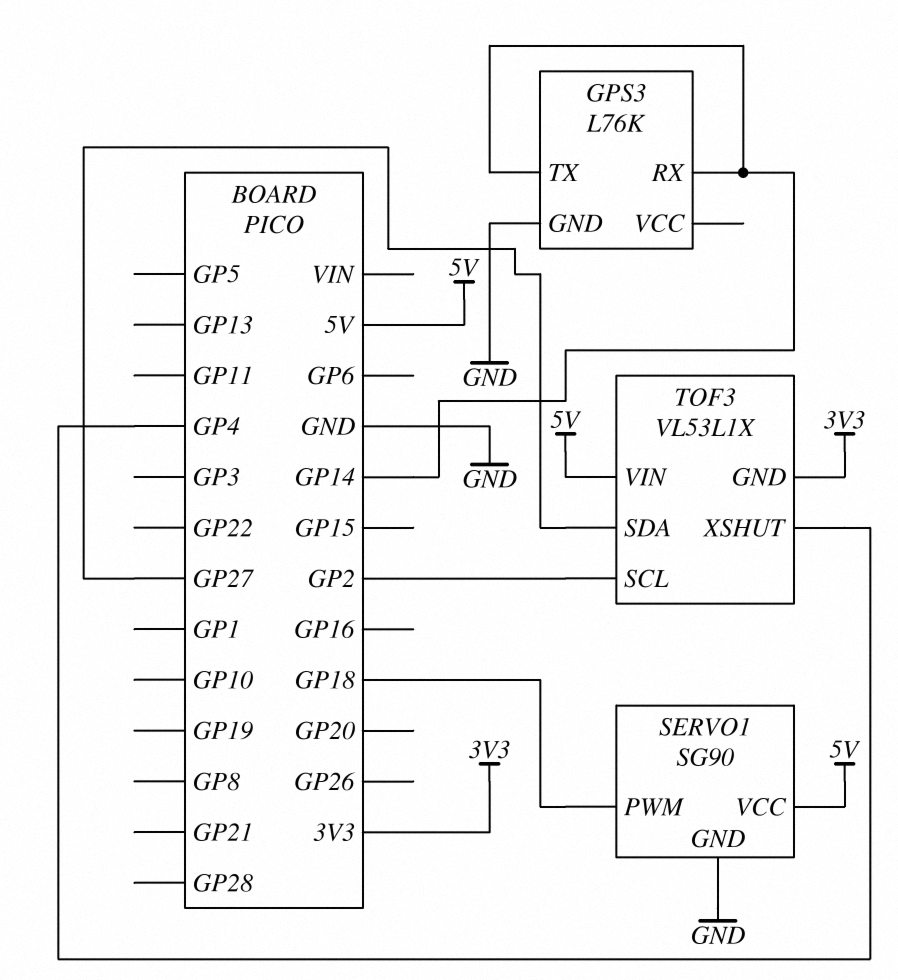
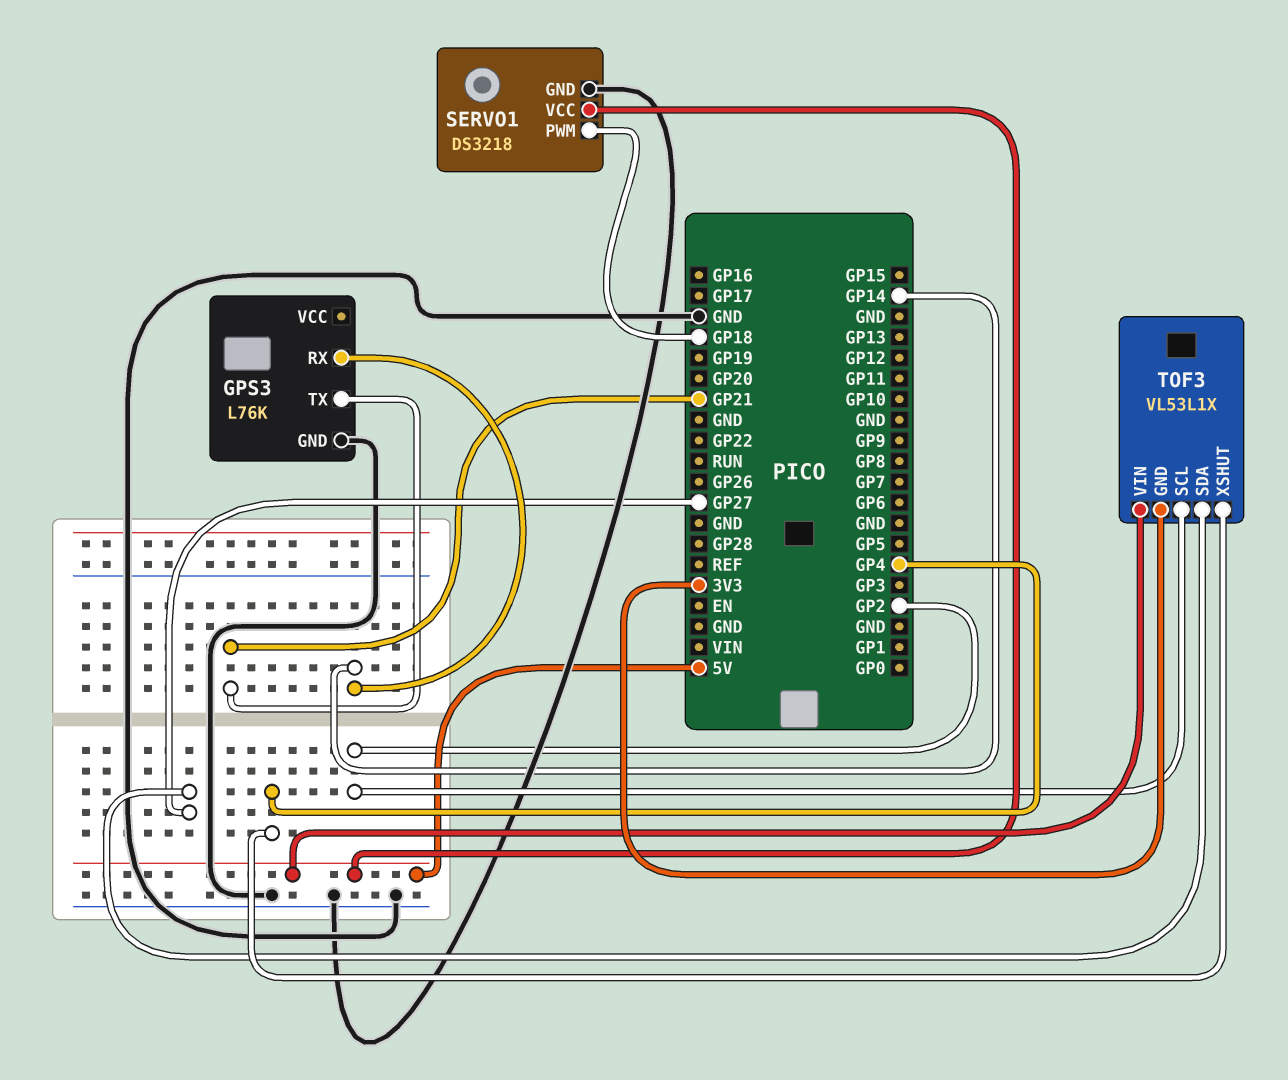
GPS3 pin TX: GP14 -> GP21
SERVO1: SG90 -> DS3218

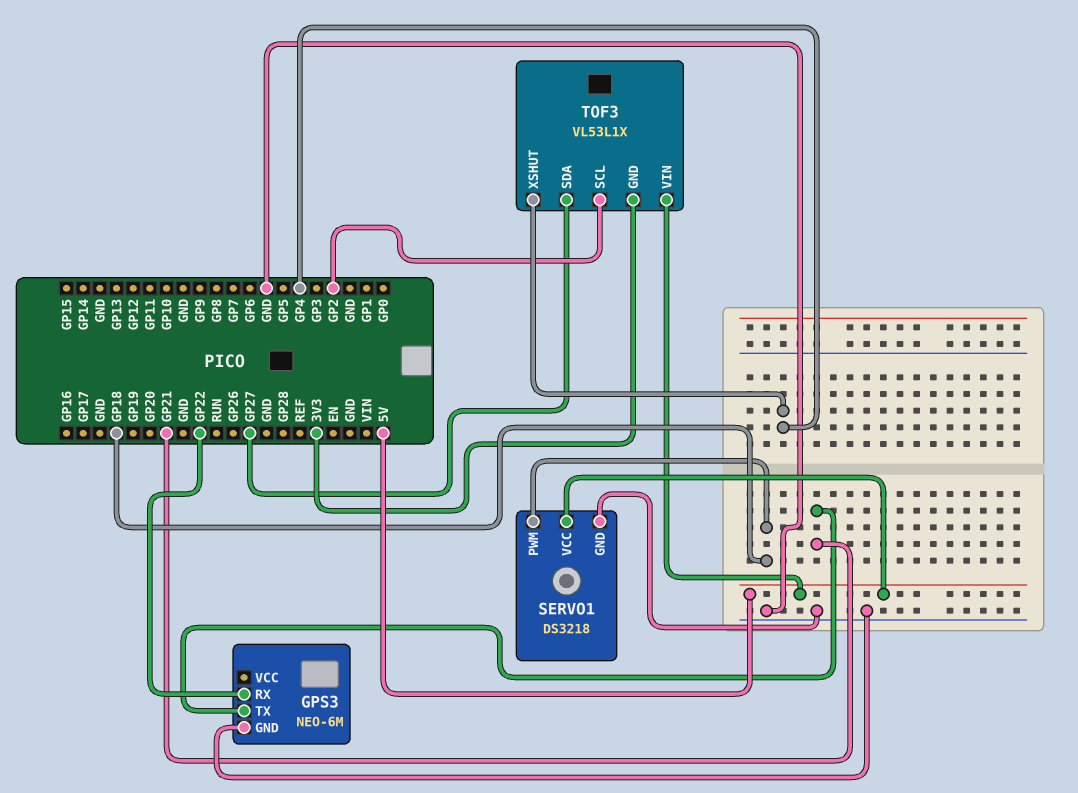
GPS3: L76K -> NEO-6M
GPS3 pin RX: GP14 -> GP22

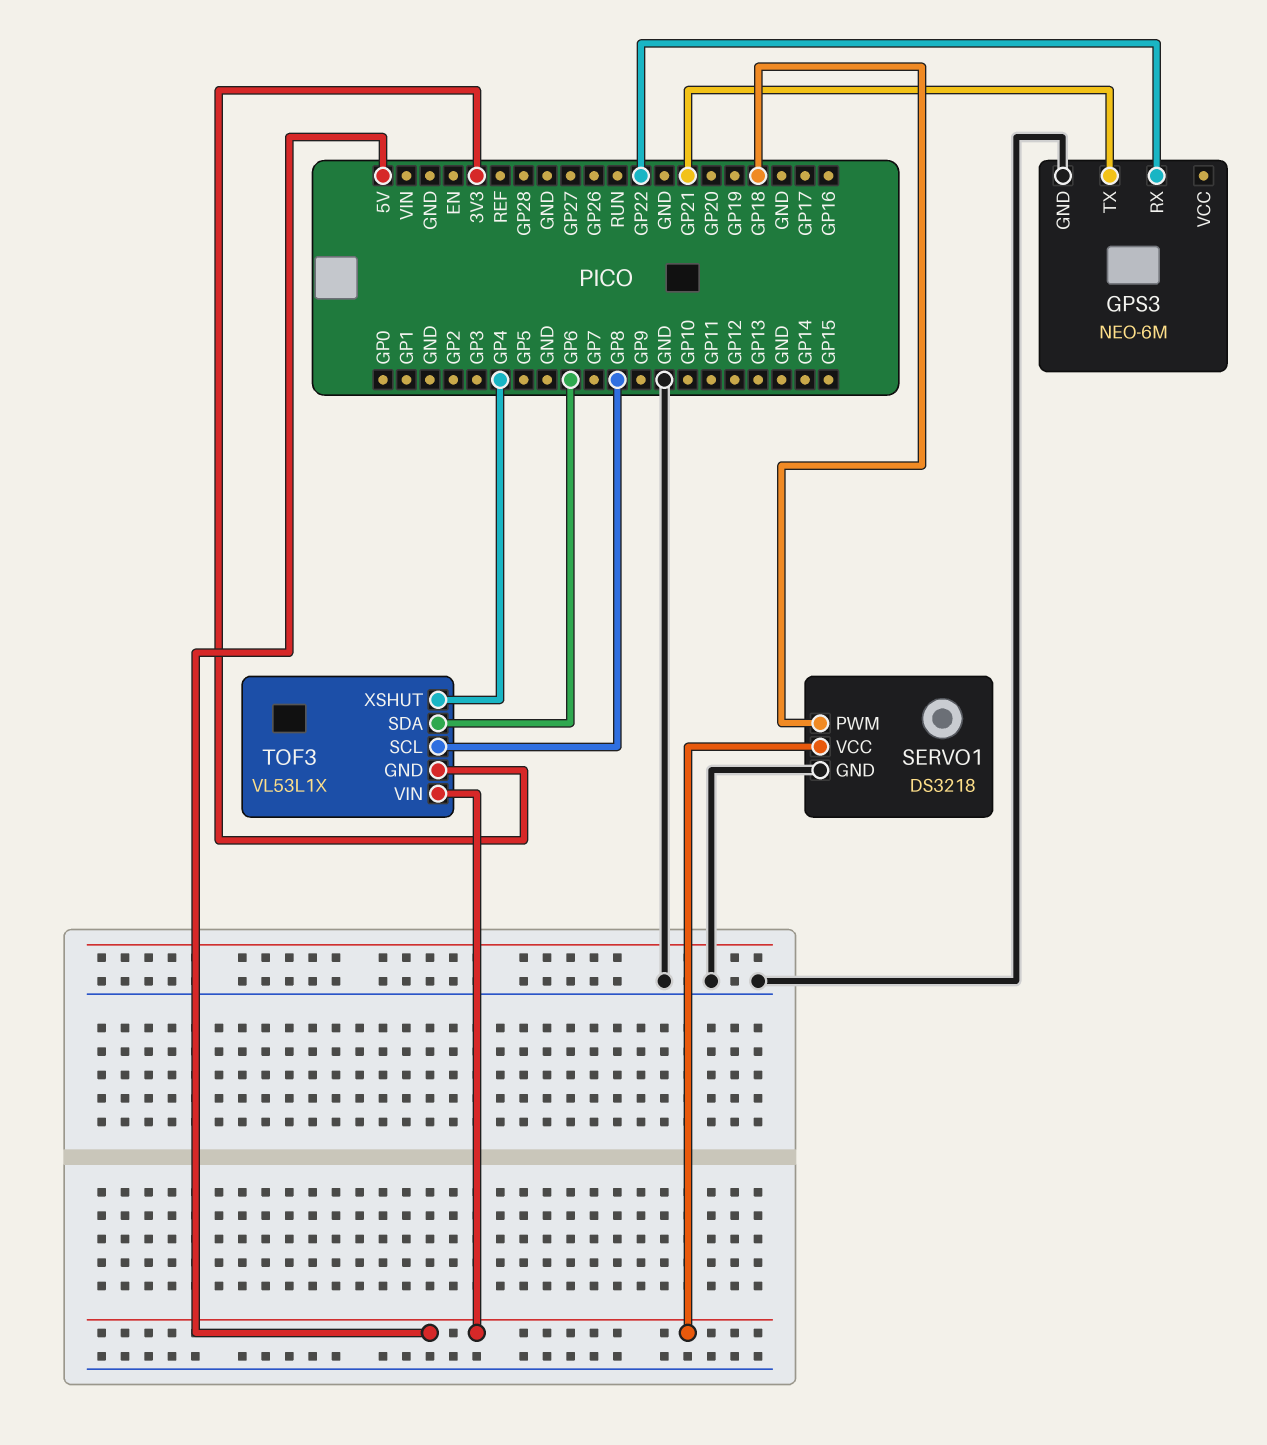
TOF3 pin SCL: GP2 -> GP8
TOF3 pin SDA: GP27 -> GP6

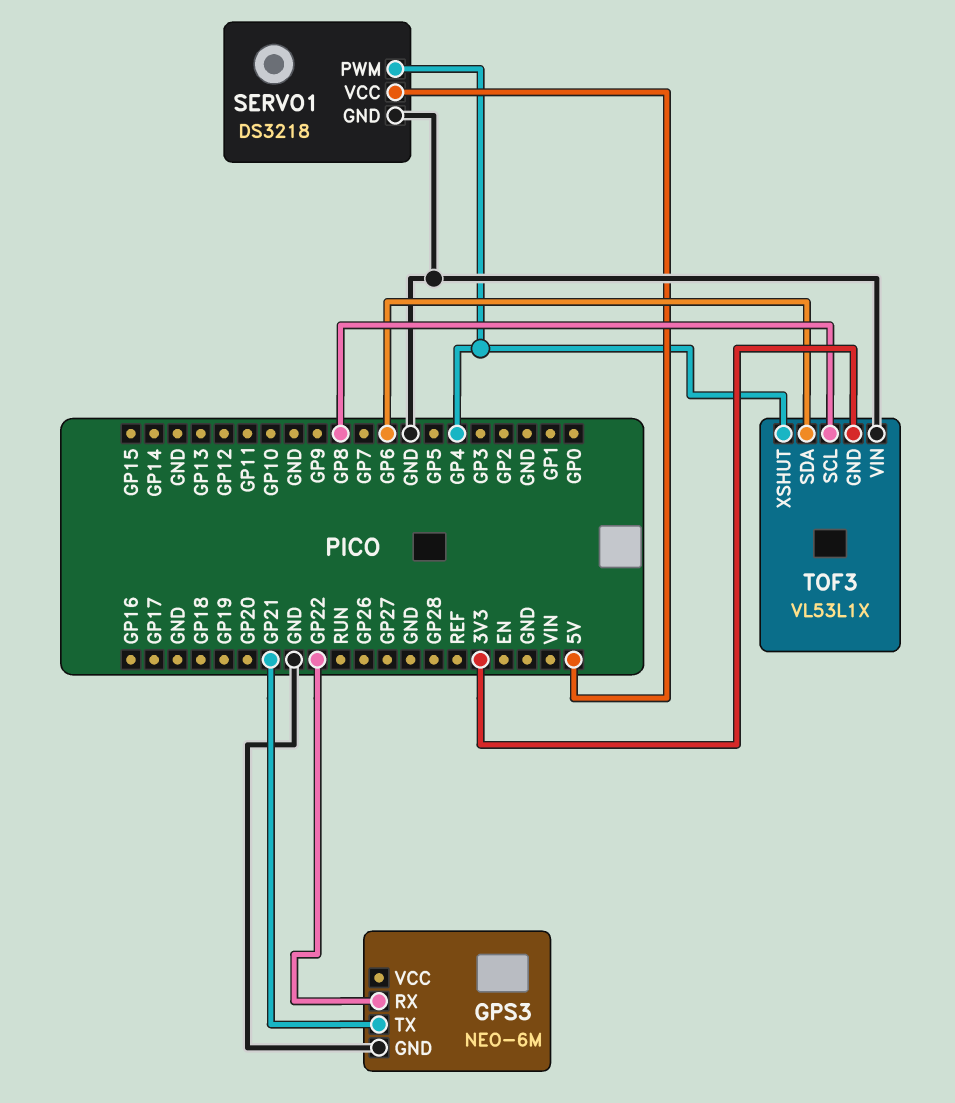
SERVO1 pin PWM: GP18 -> GP4
TOF3 pin VIN: 5V -> GND

